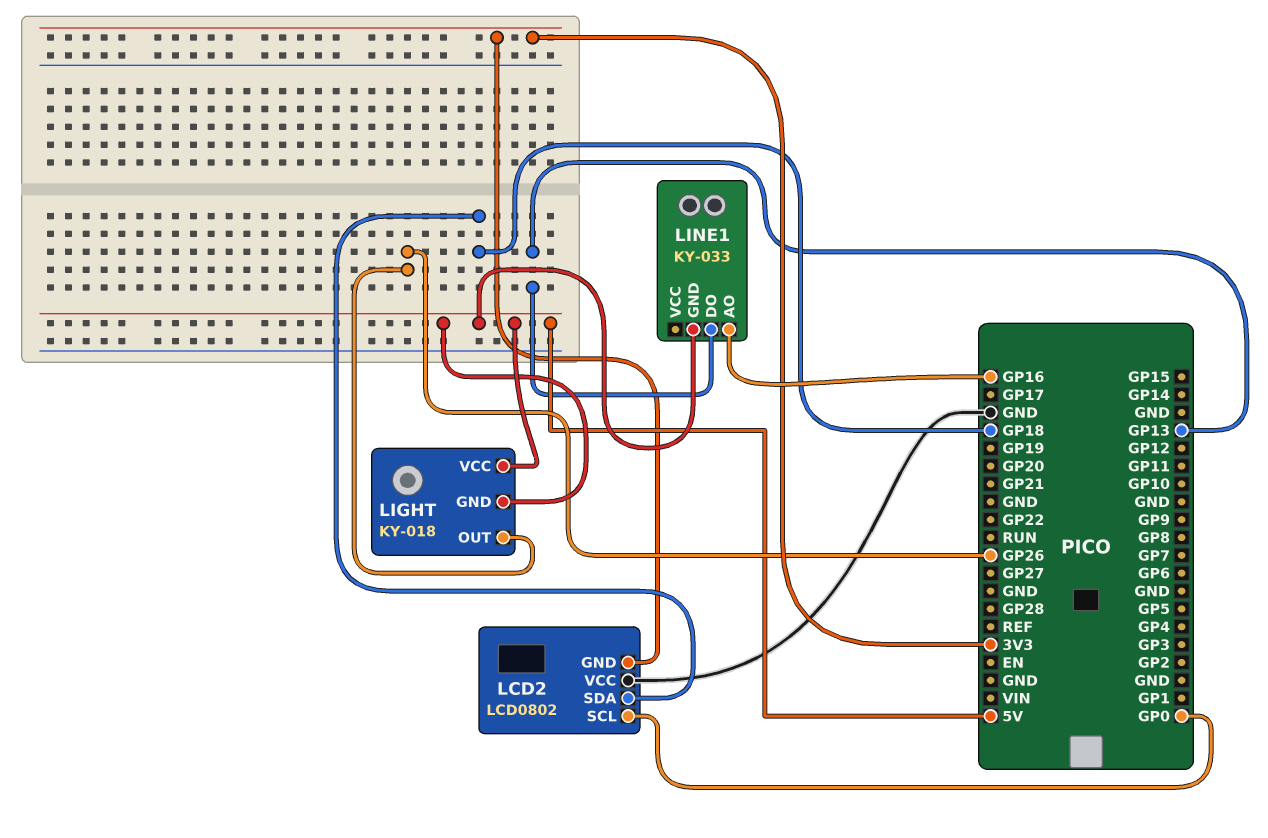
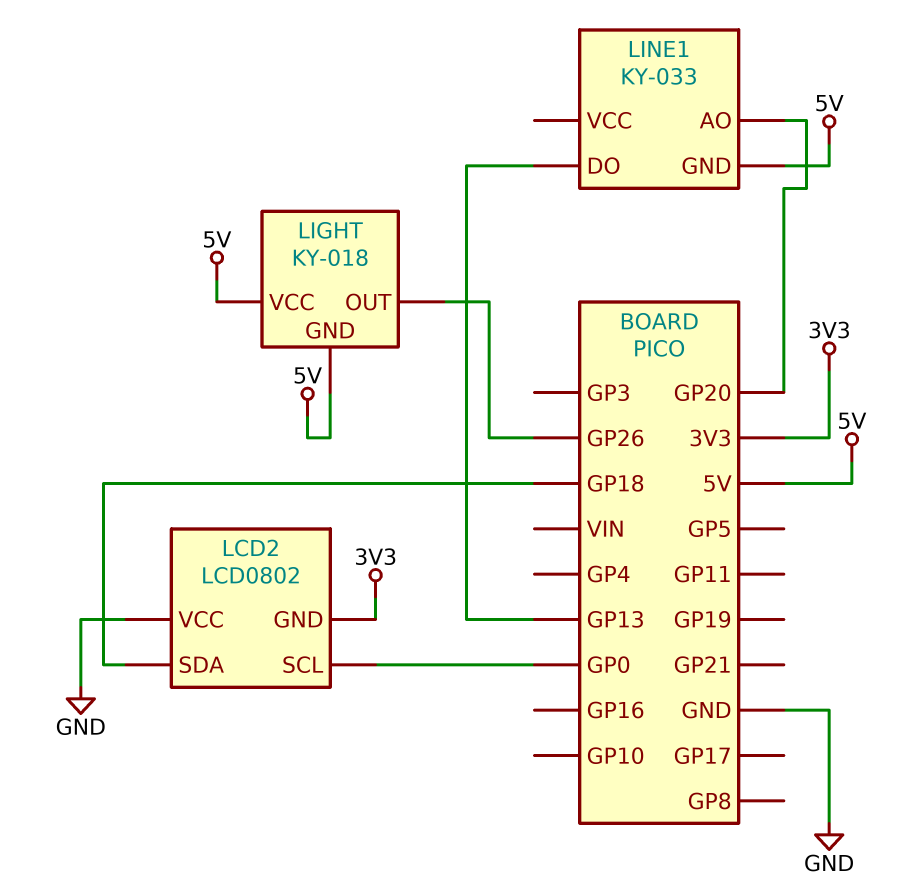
LINE1 pin AO: GP16 -> GP20

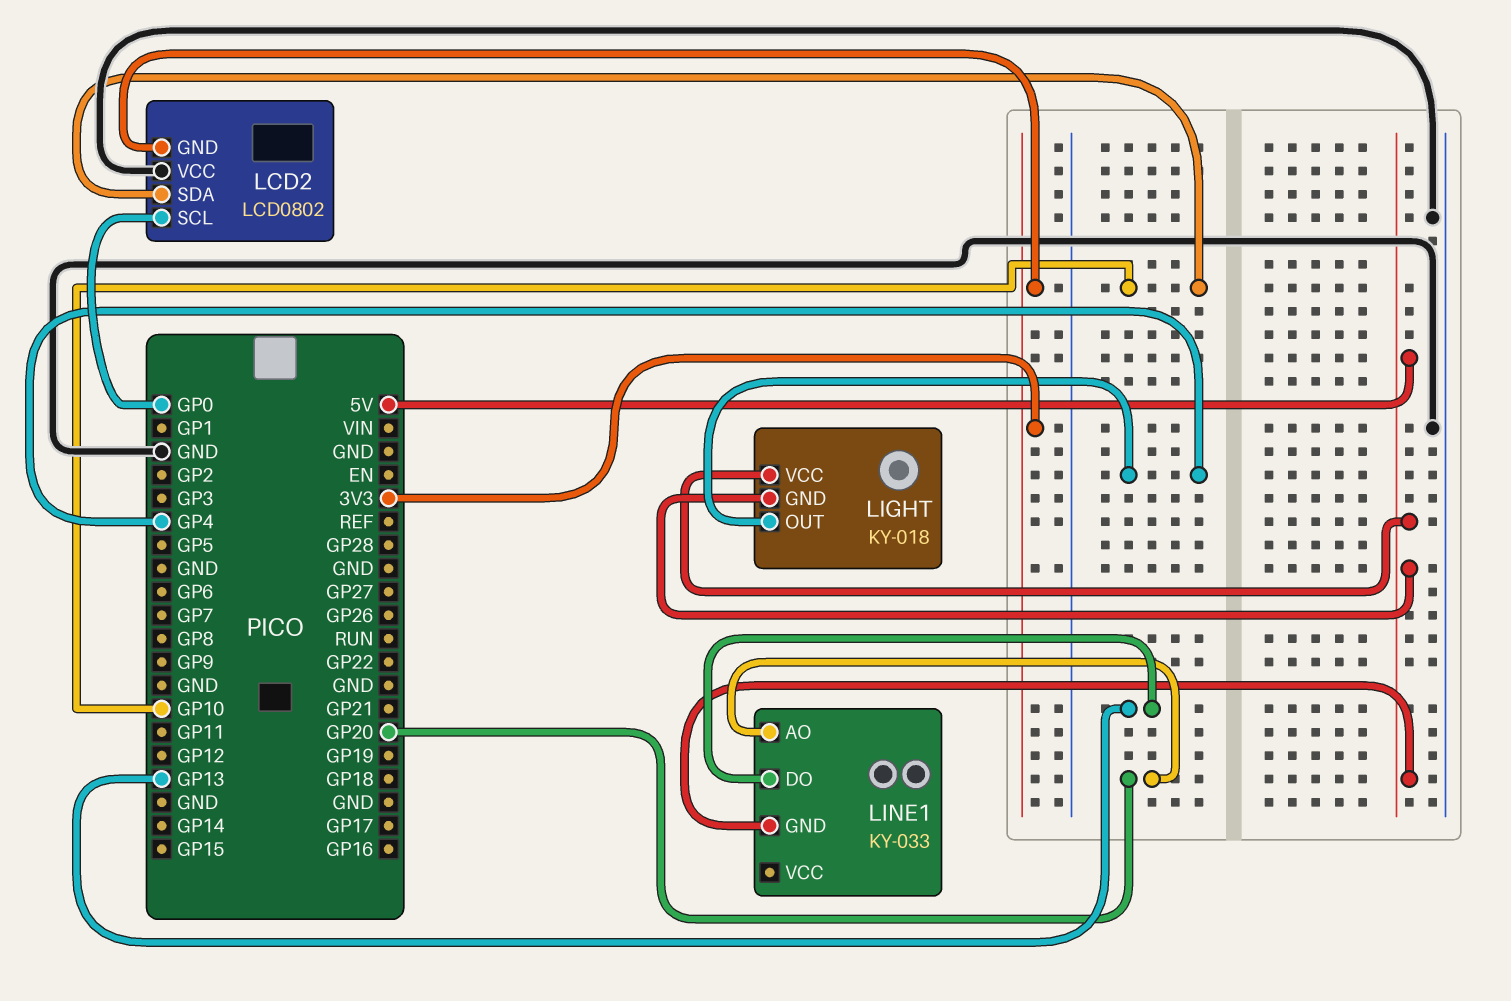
LCD2 pin SDA: GP18 -> GP10
LIGHT pin OUT: GP26 -> GP4

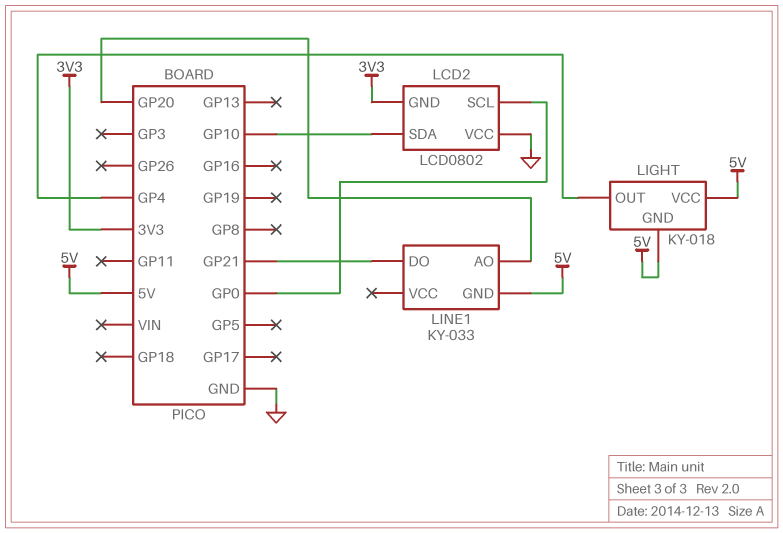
LINE1 pin DO: GP13 -> GP21

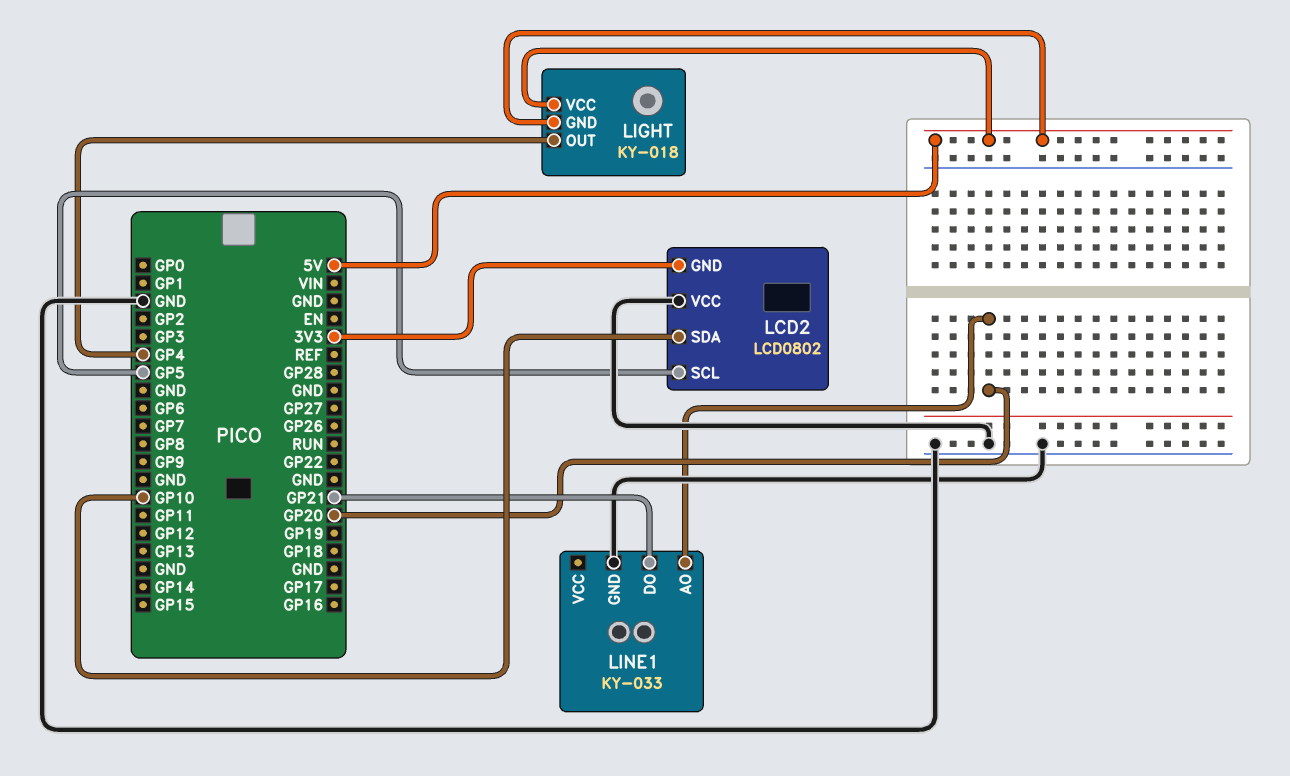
LCD2 pin SCL: GP0 -> GP5
LINE1 pin GND: 5V -> GND

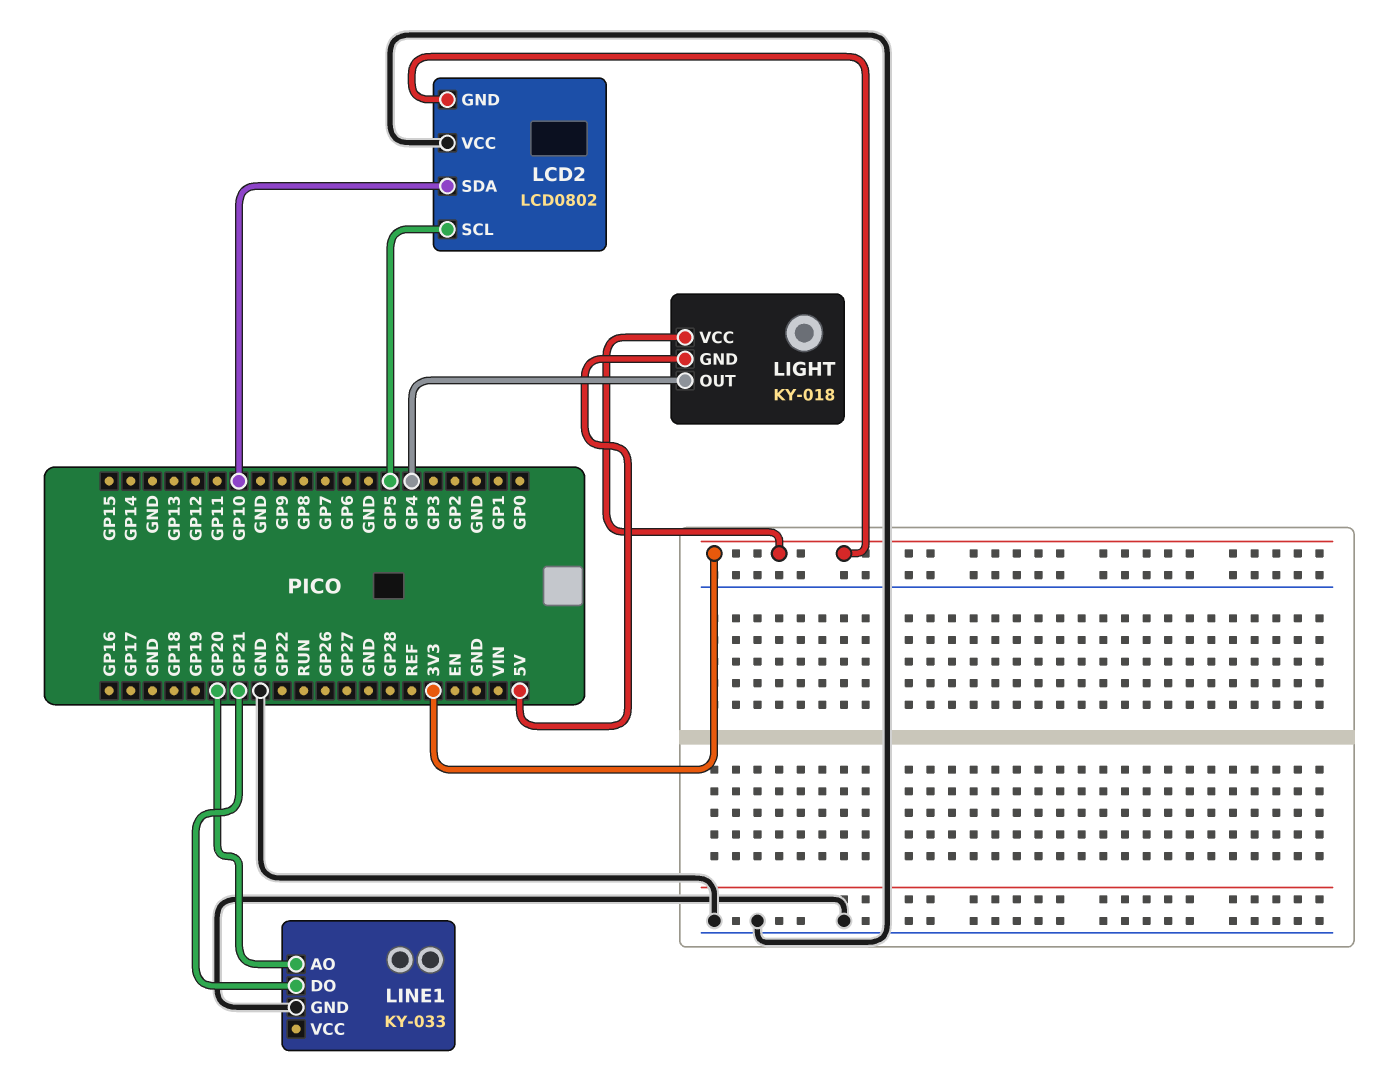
LIGHT pin VCC: 5V -> 3V3

